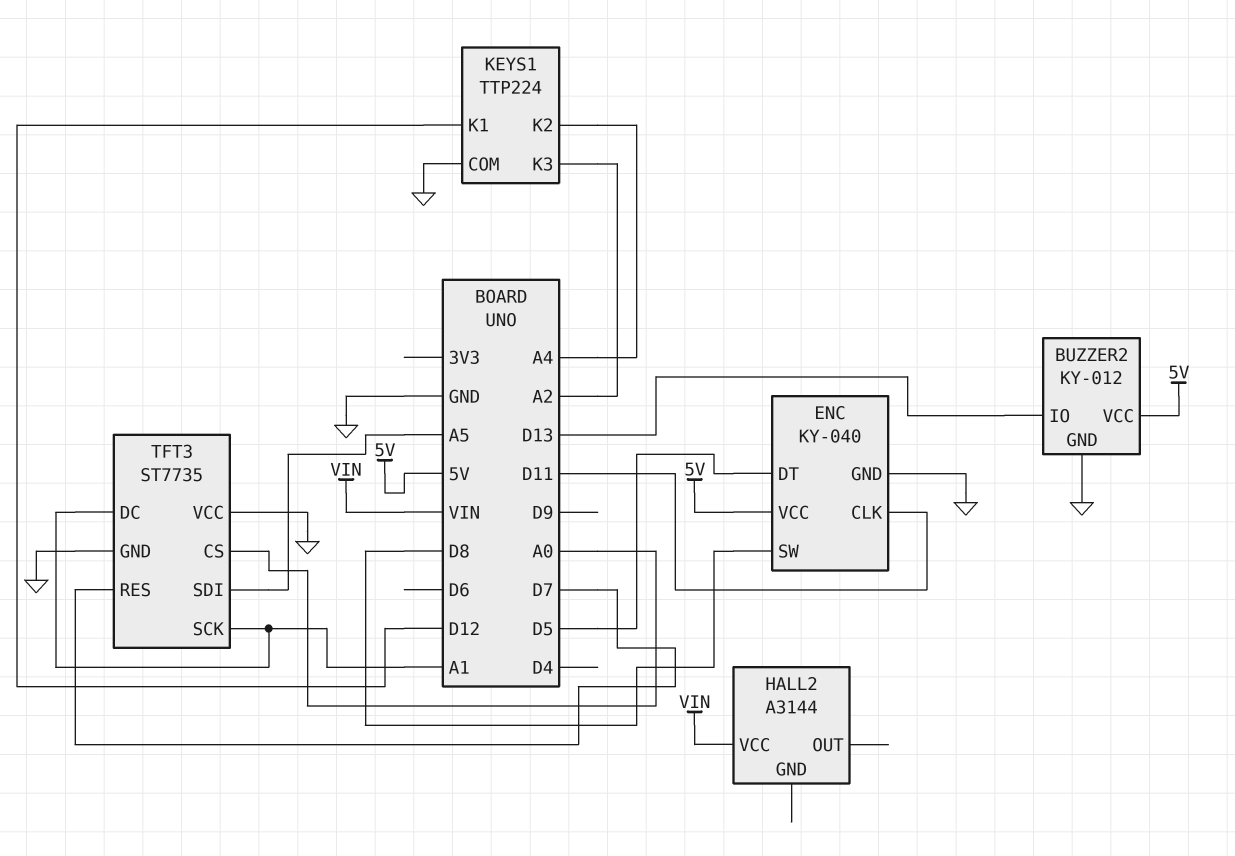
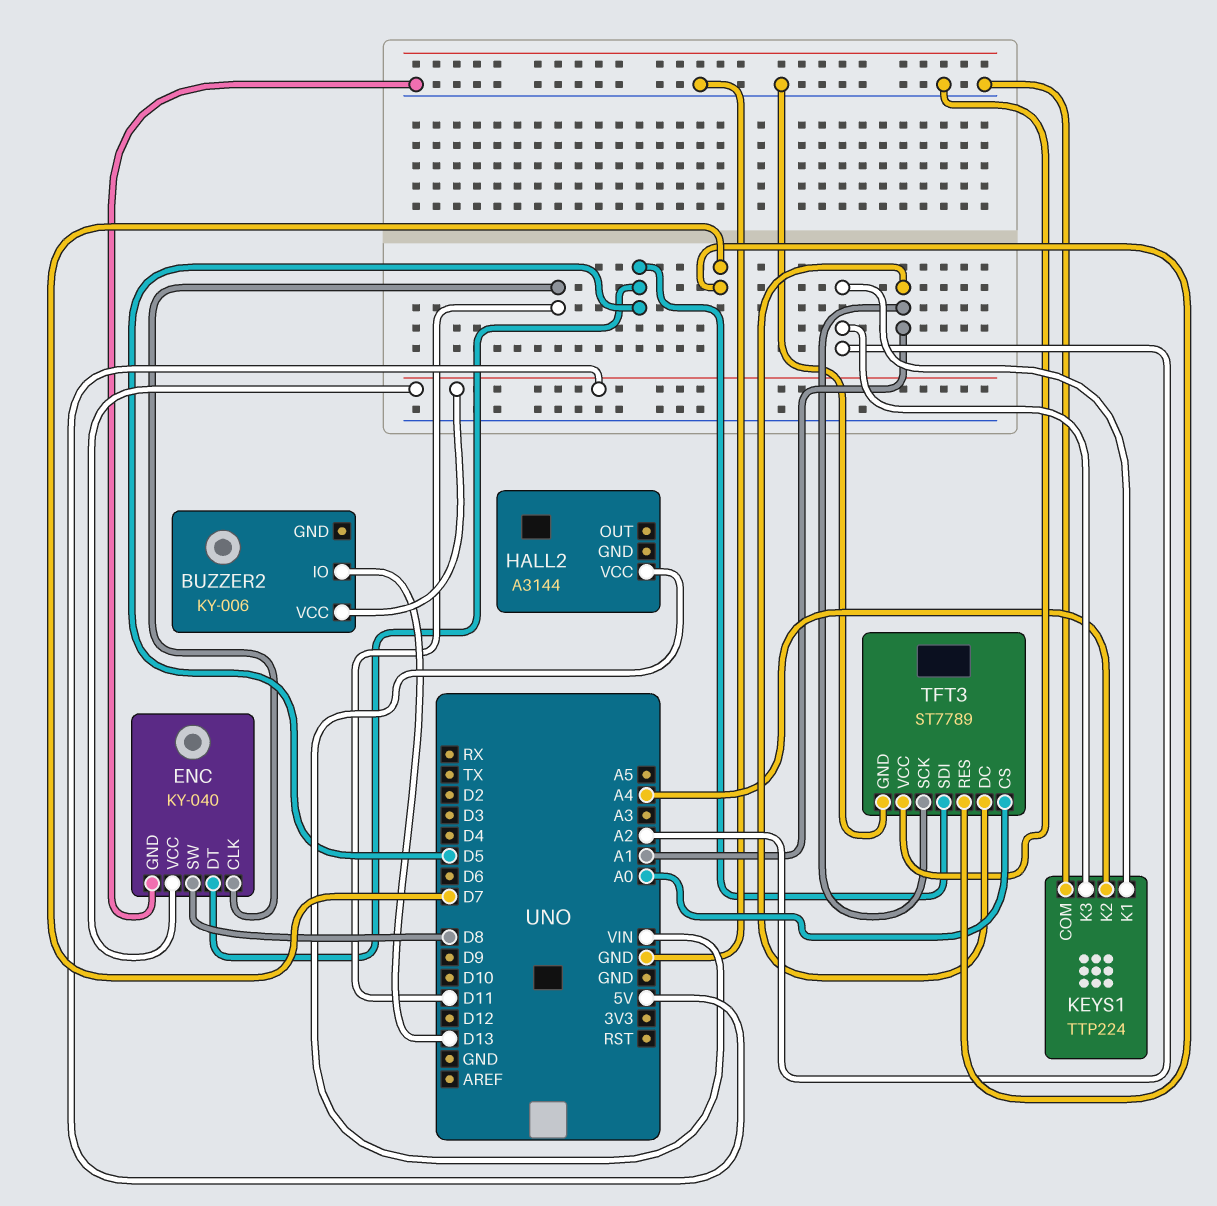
BUZZER2: KY-012 -> KY-006
BUZZER2 pin GND: GND -> none
KEYS1 pin K1: D12 -> A2
TFT3: ST7735 -> ST7789
TFT3 pin SDI: A5 -> D5

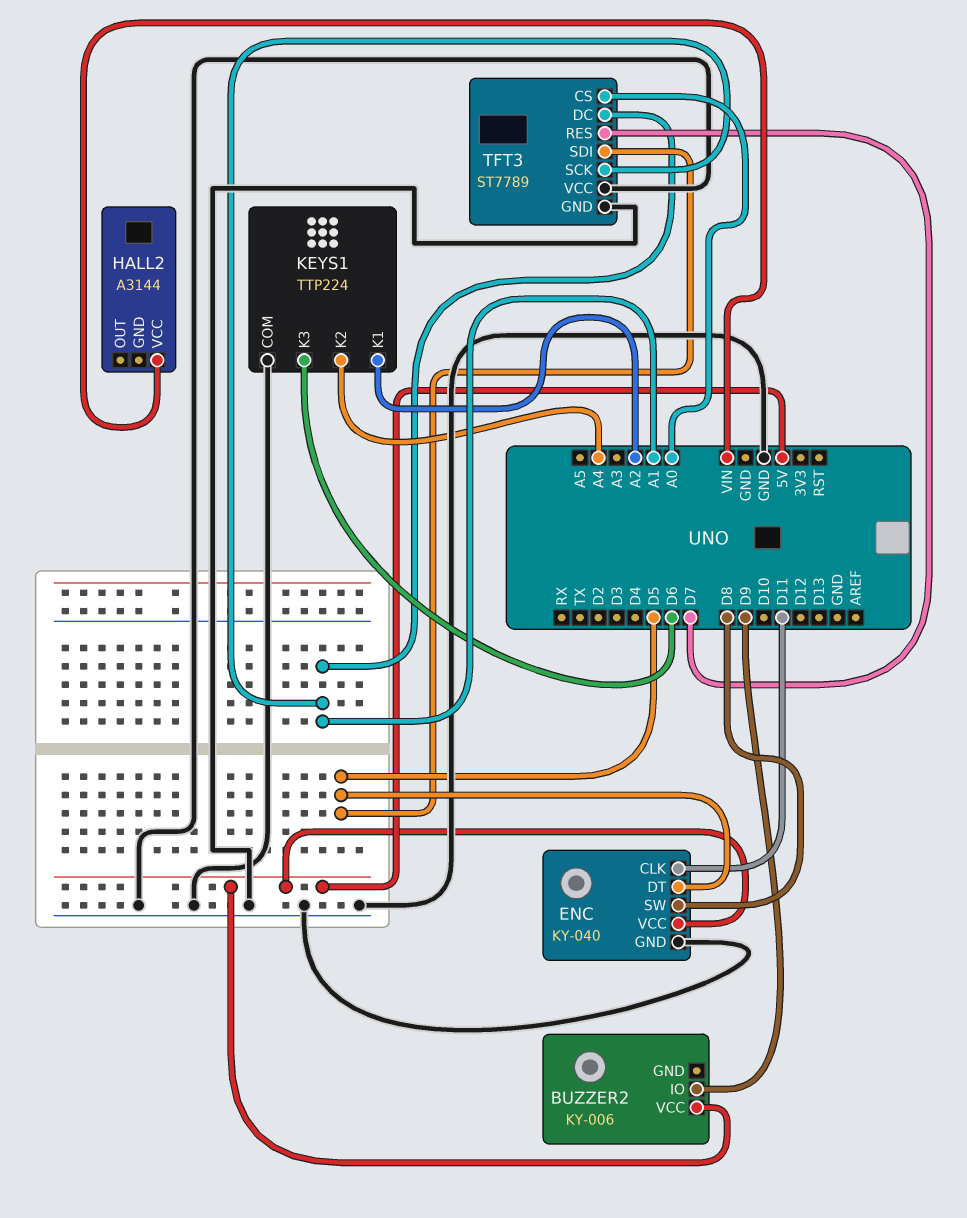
BUZZER2 pin IO: D13 -> D9
KEYS1 pin K3: A2 -> D6

